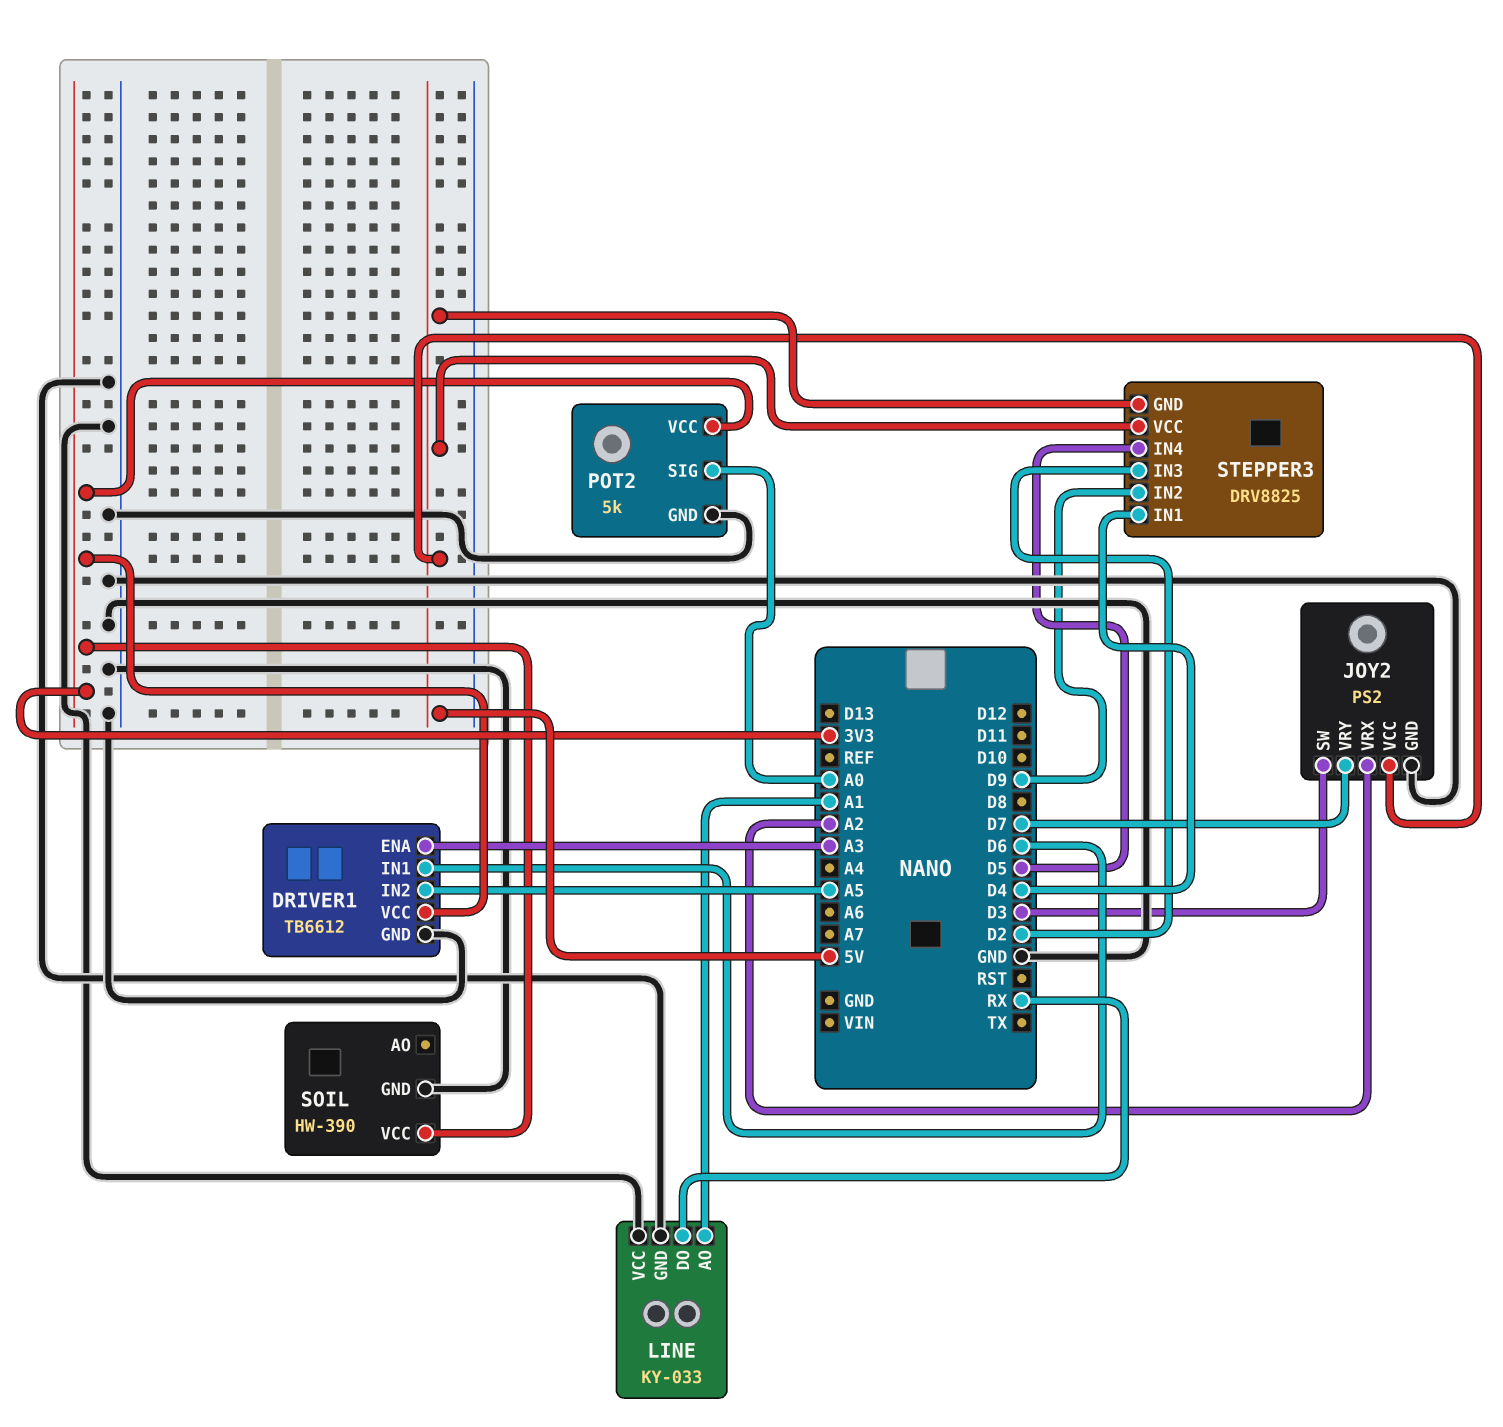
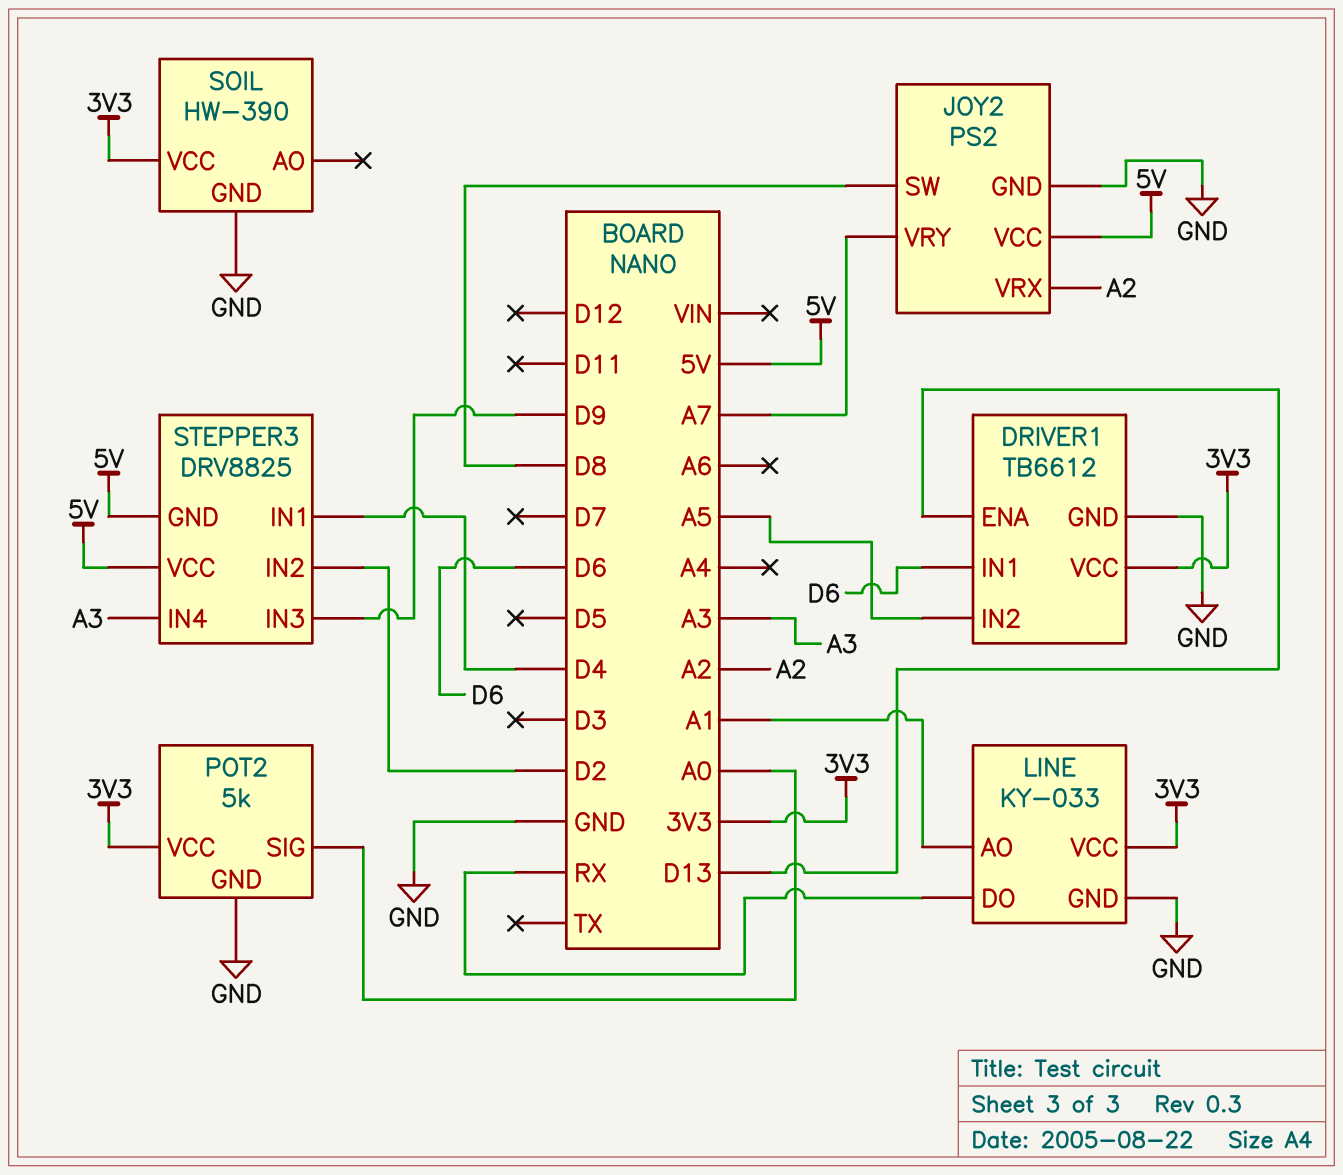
DRIVER1 pin ENA: A3 -> D13
JOY2 pin SW: D3 -> D8
JOY2 pin VRY: D7 -> A7
LINE pin VCC: GND -> 3V3
STEPPER3 pin IN2: D9 -> D2
STEPPER3 pin IN3: D2 -> D9
STEPPER3 pin IN4: D5 -> A3

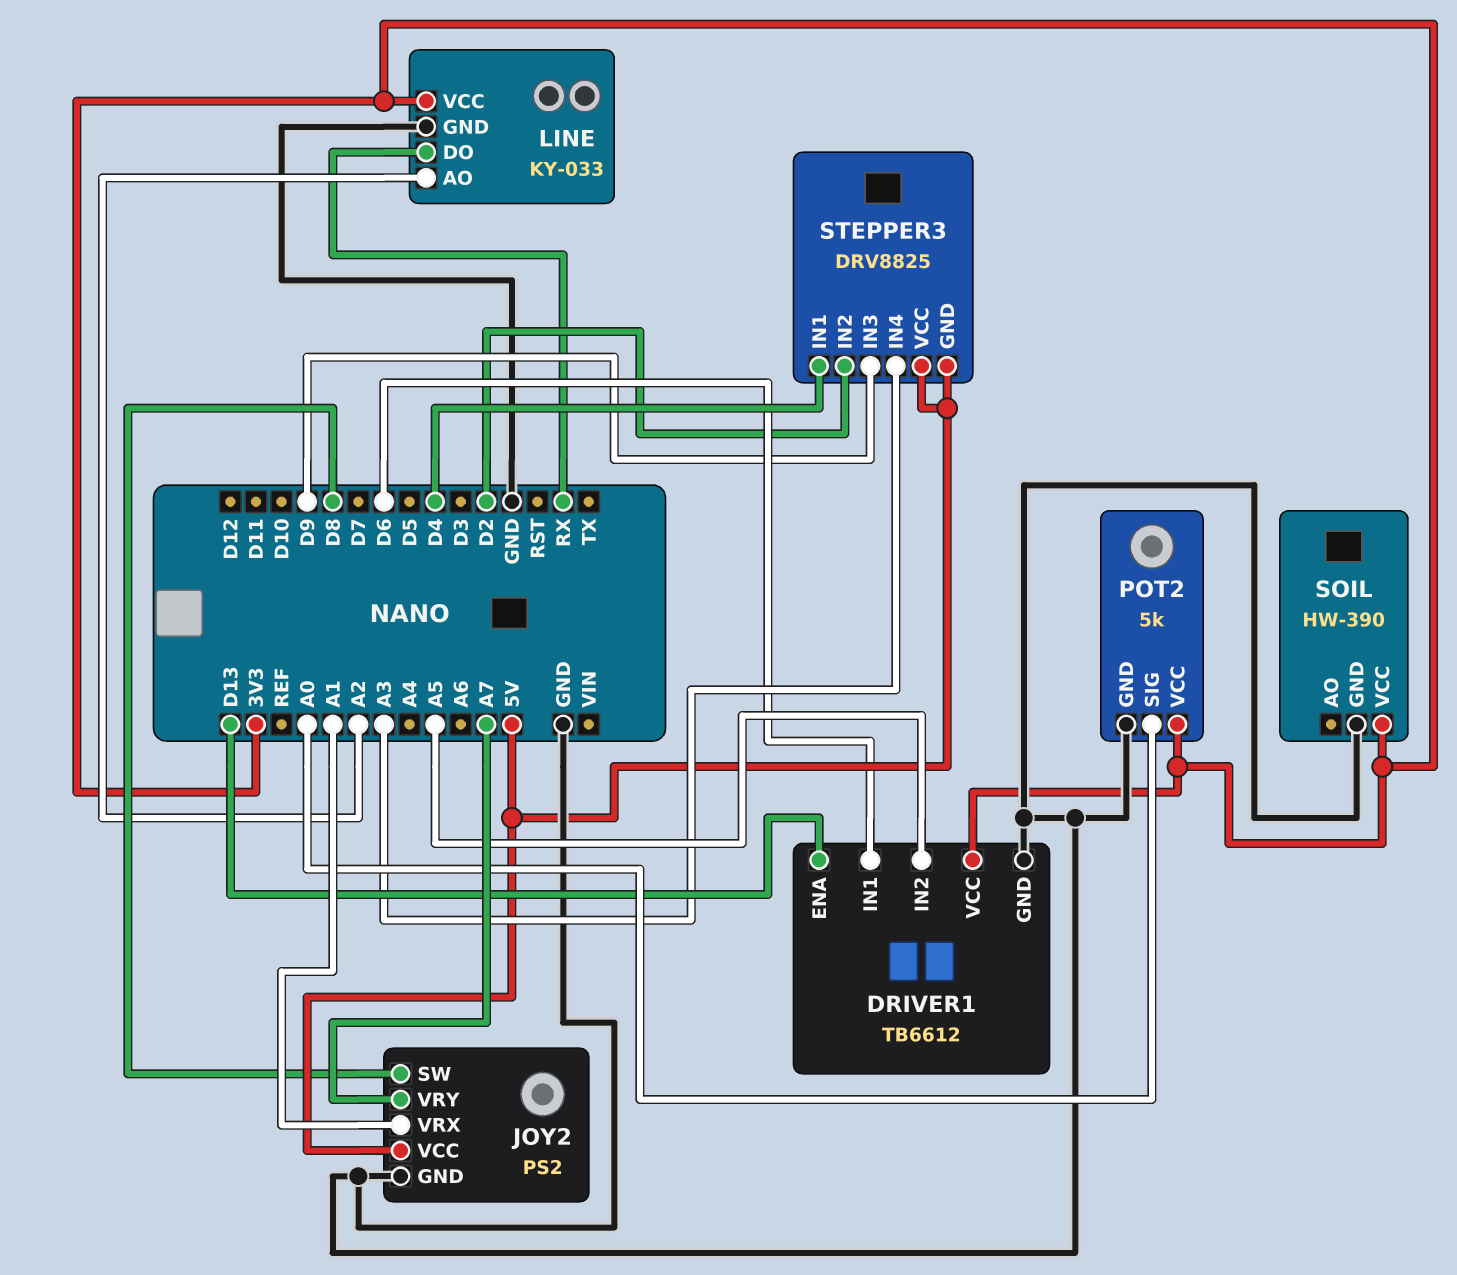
JOY2 pin VRX: A2 -> A1
LINE pin AO: A1 -> A2

